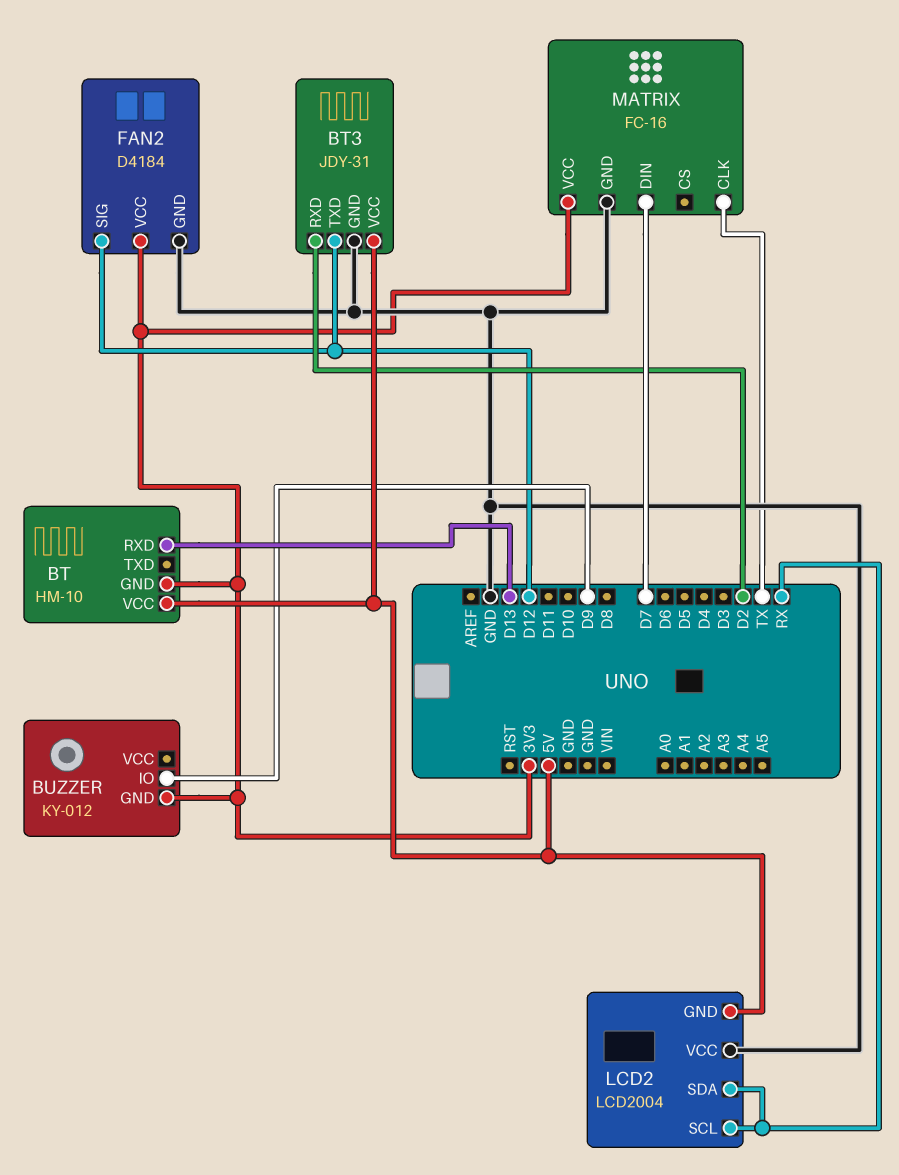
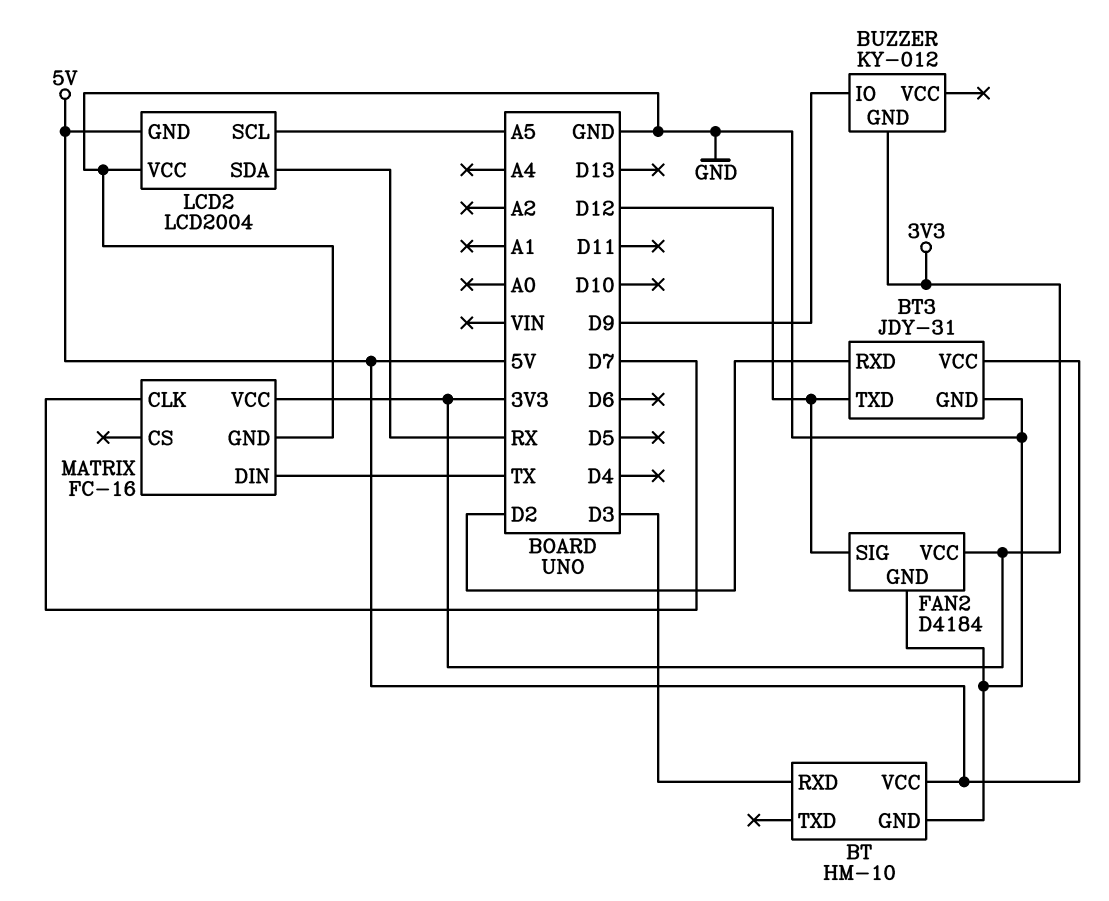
BT pin GND: 3V3 -> GND
BT pin RXD: D13 -> D3
LCD2 pin SCL: RX -> A5
MATRIX pin CLK: TX -> D7
MATRIX pin DIN: D7 -> TX

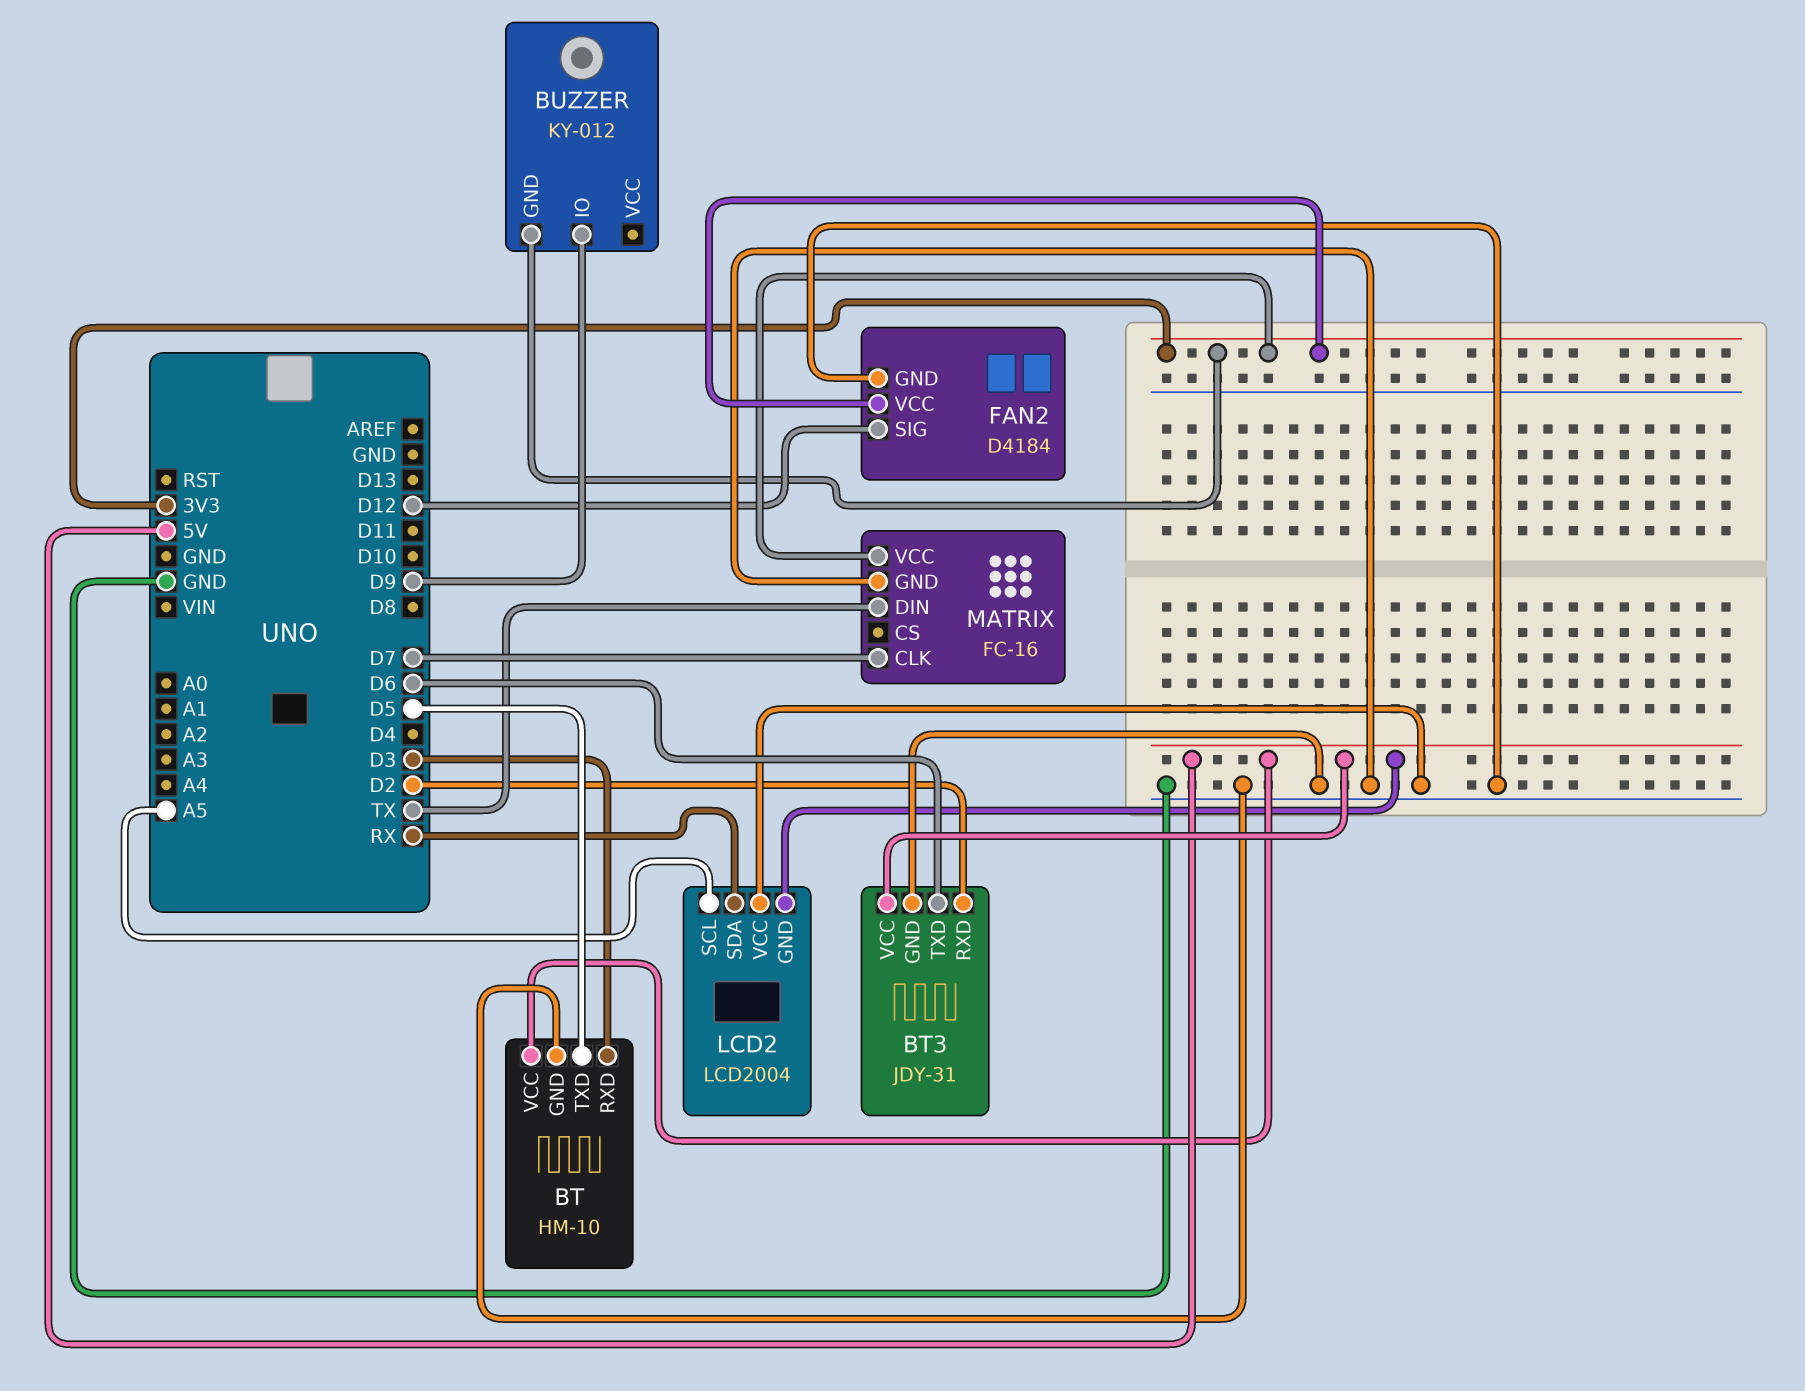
BT pin TXD: none -> D5
BT3 pin TXD: D12 -> D6

